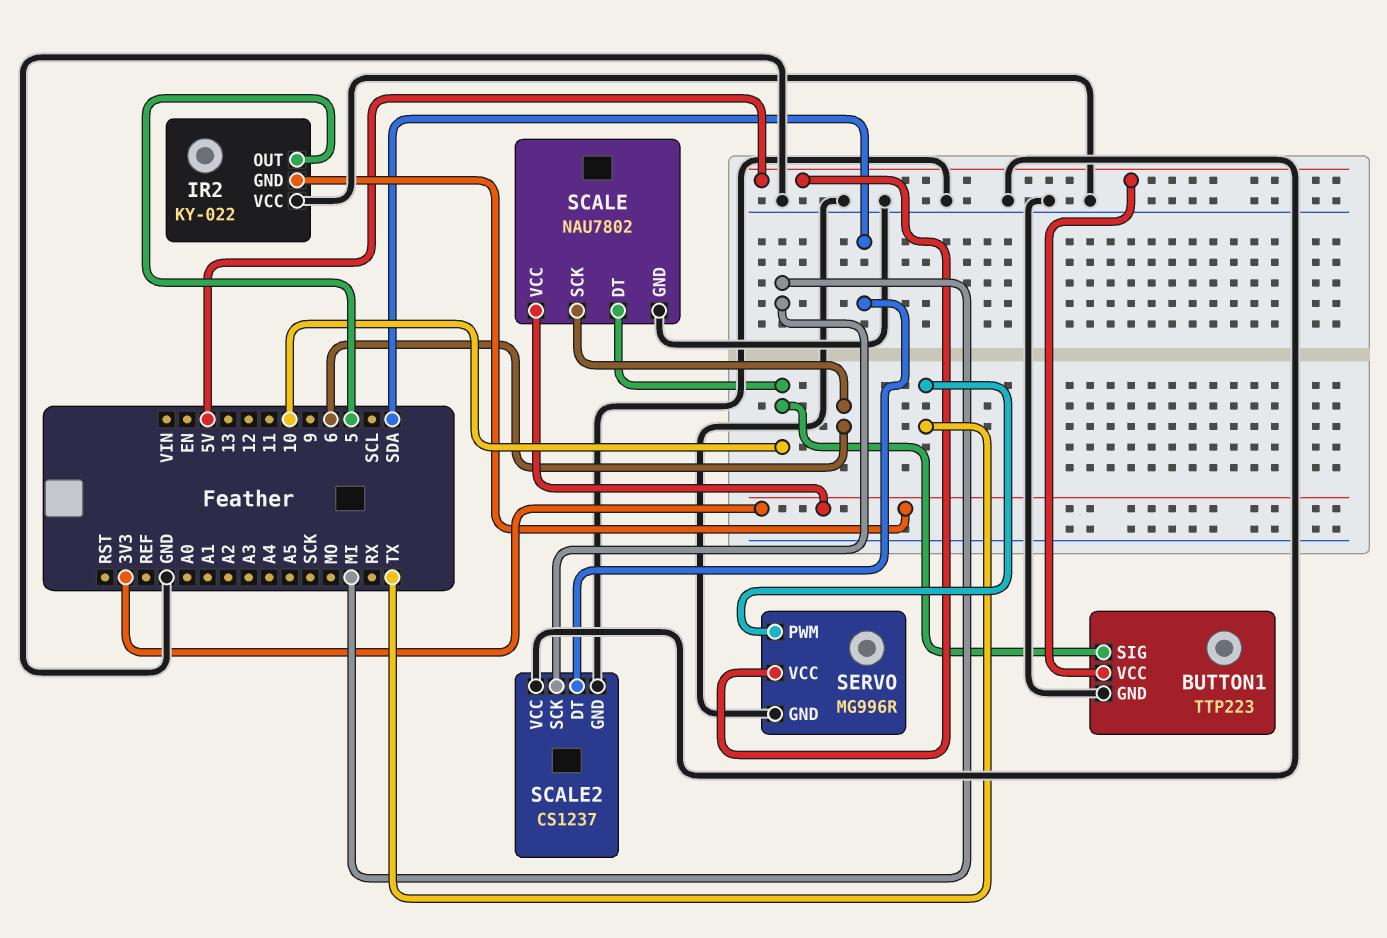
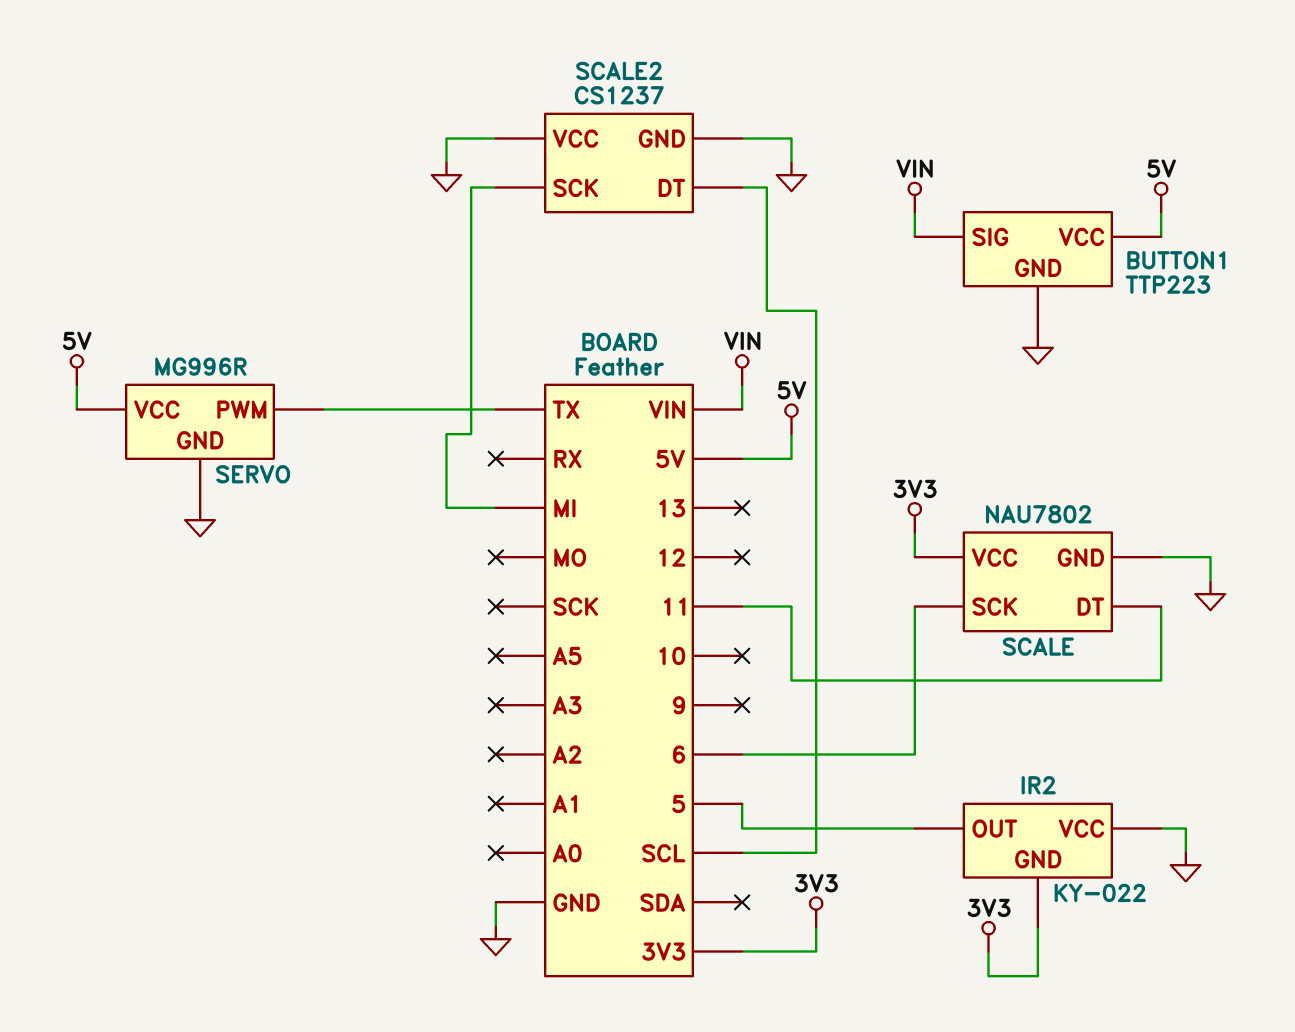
BUTTON1 pin SIG: 10 -> VIN
SCALE pin DT: 10 -> 11
SCALE2 pin DT: SDA -> SCL

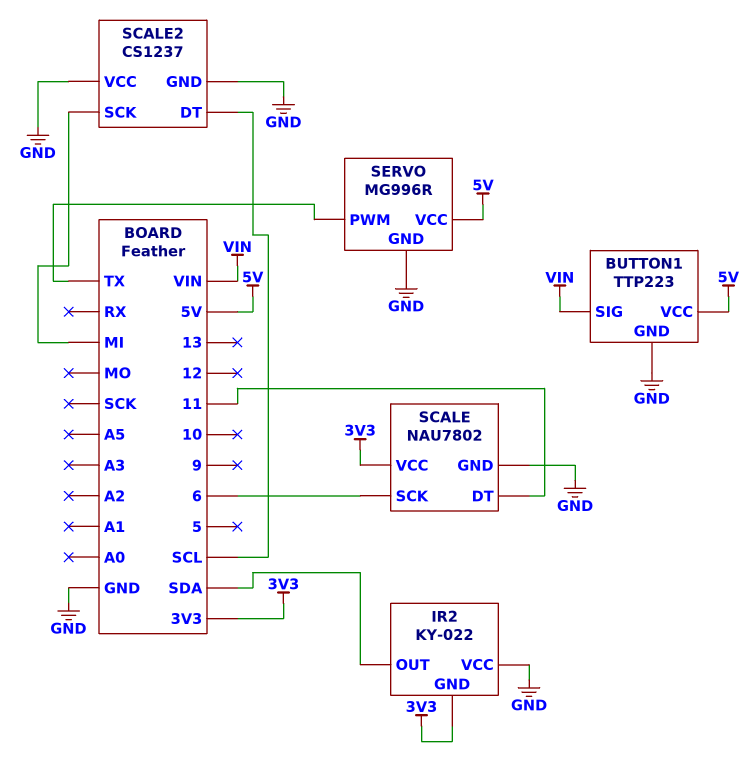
IR2 pin OUT: 5 -> SDA

